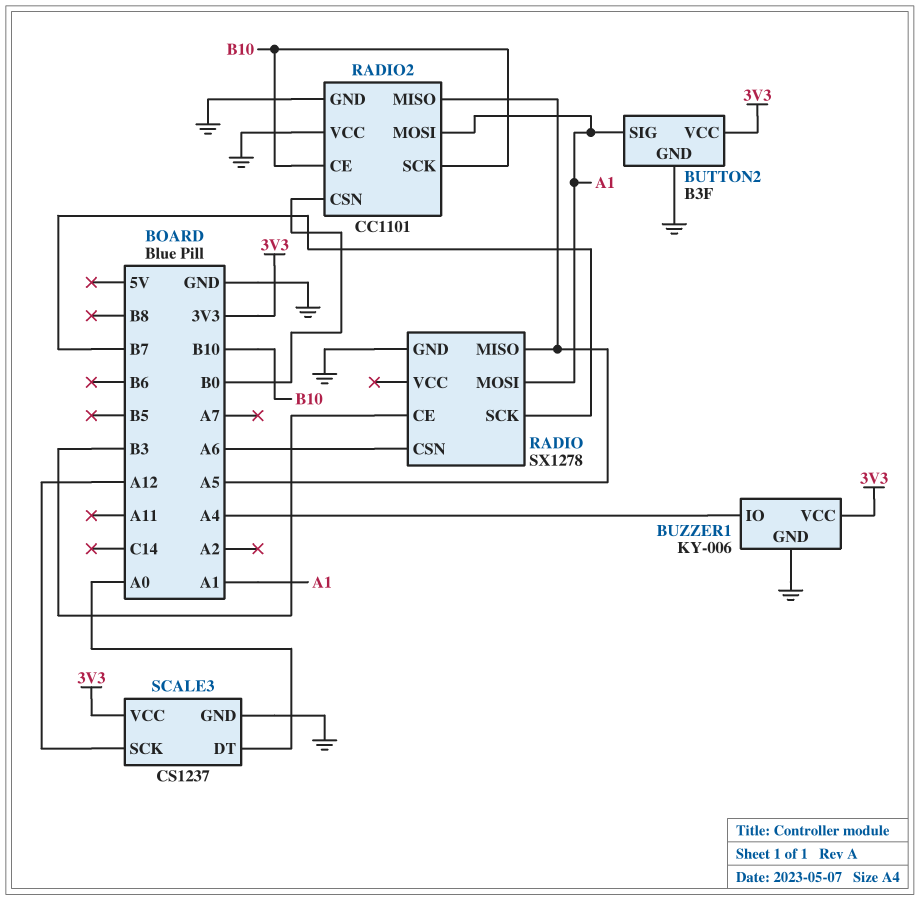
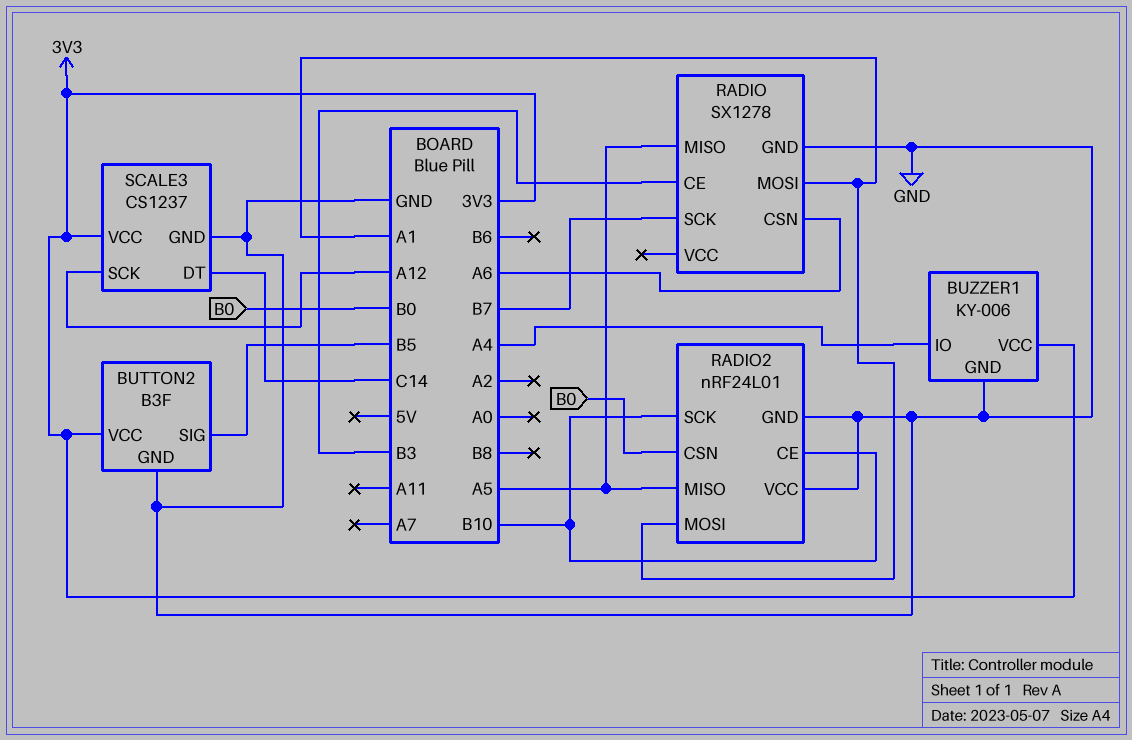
BUTTON2 pin SIG: A1 -> B5
RADIO2: CC1101 -> nRF24L01
SCALE3 pin DT: A0 -> C14

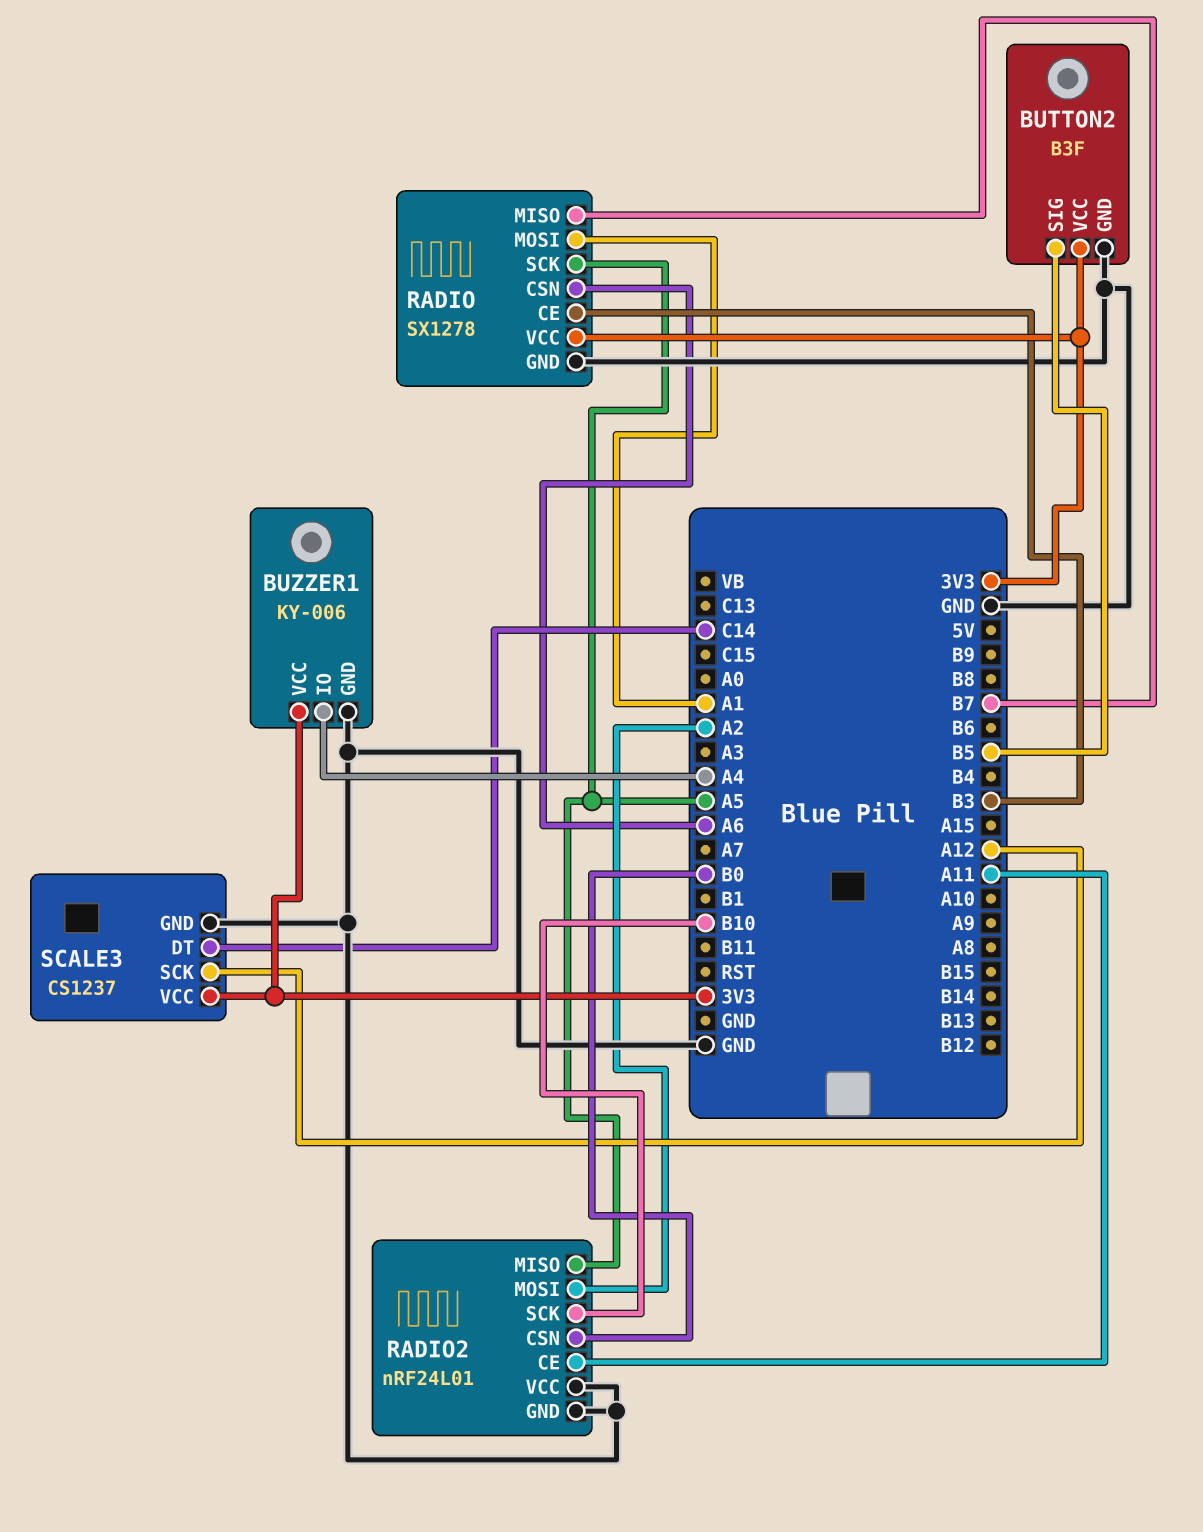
RADIO pin MISO: A5 -> B7
RADIO pin SCK: B7 -> A5
RADIO pin VCC: none -> 3V3
RADIO2 pin CE: B10 -> A11
RADIO2 pin MOSI: A1 -> A2

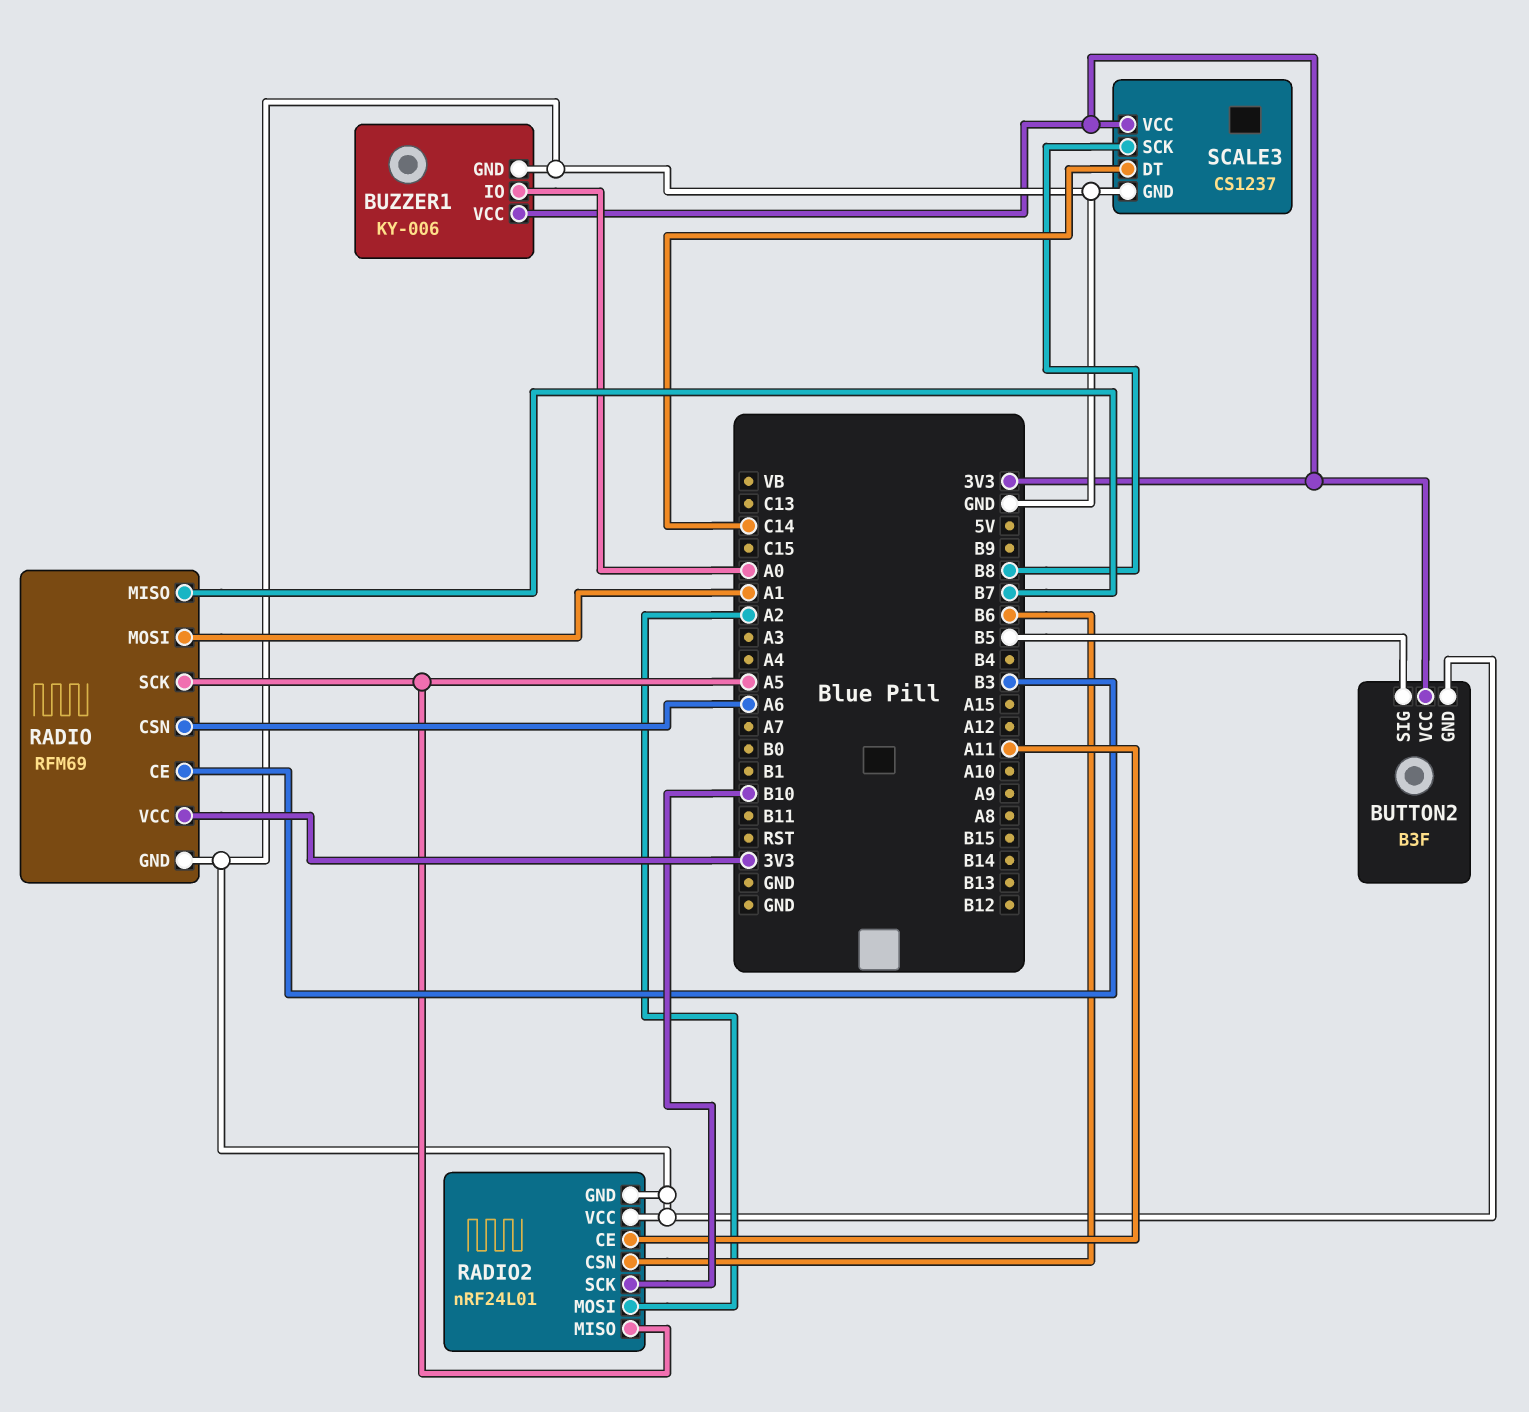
BUZZER1 pin IO: A4 -> A0
RADIO: SX1278 -> RFM69
RADIO2 pin CSN: B0 -> B6
SCALE3 pin SCK: A12 -> B8

